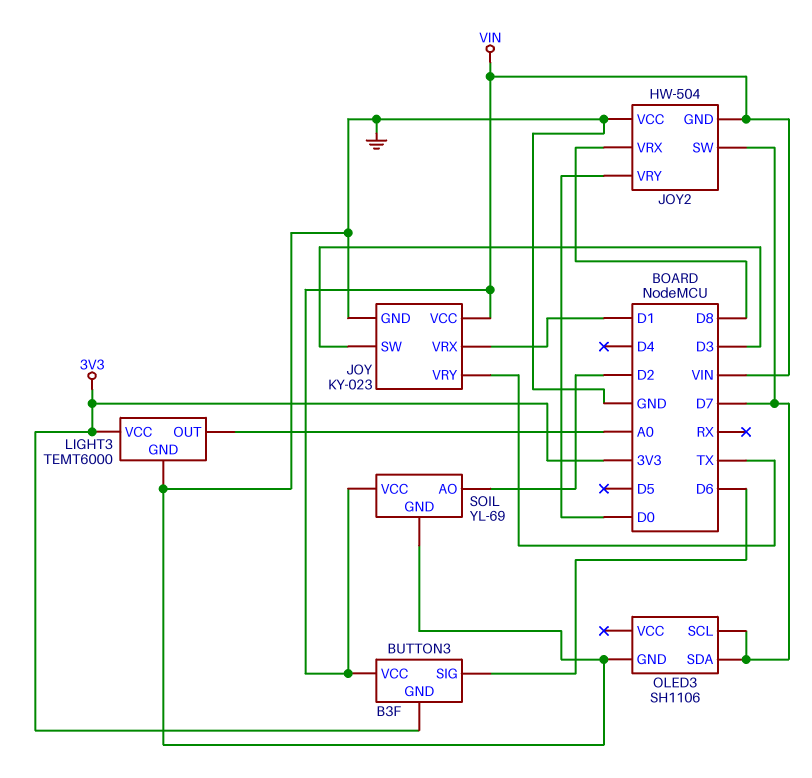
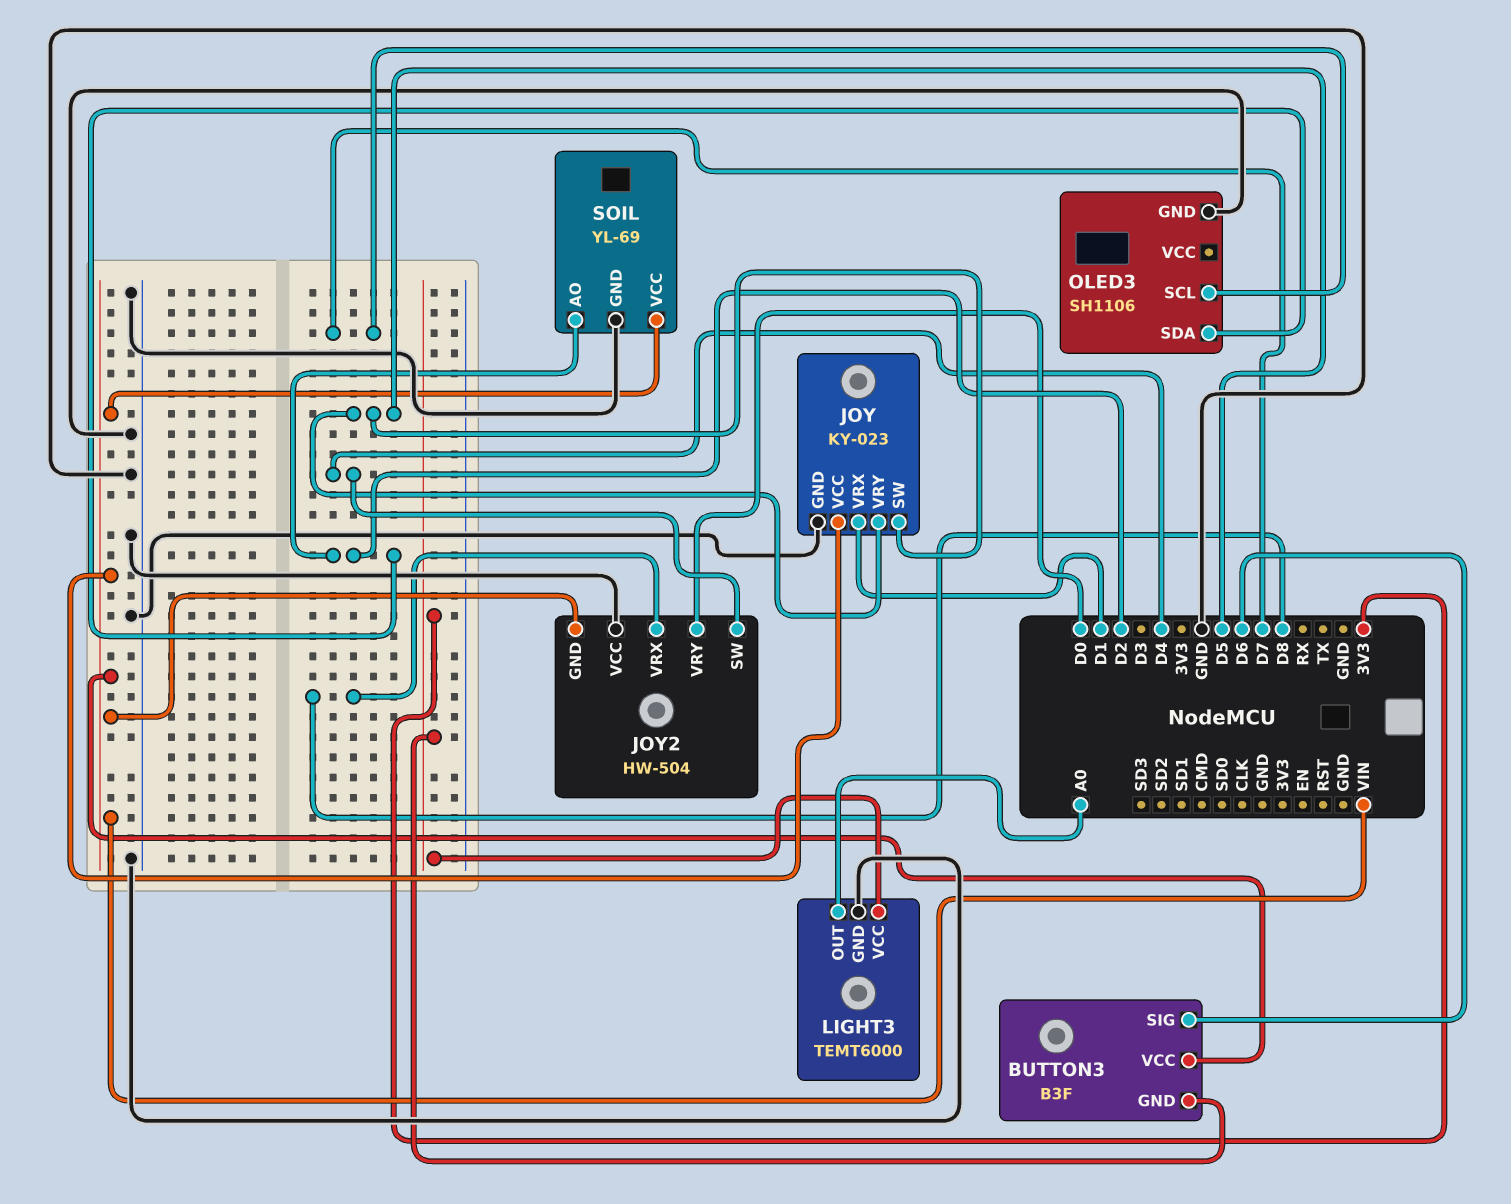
JOY pin SW: D3 -> D5
JOY pin VRY: TX -> D5
JOY2 pin SW: D7 -> D4
OLED3 pin SDA: D7 -> D2

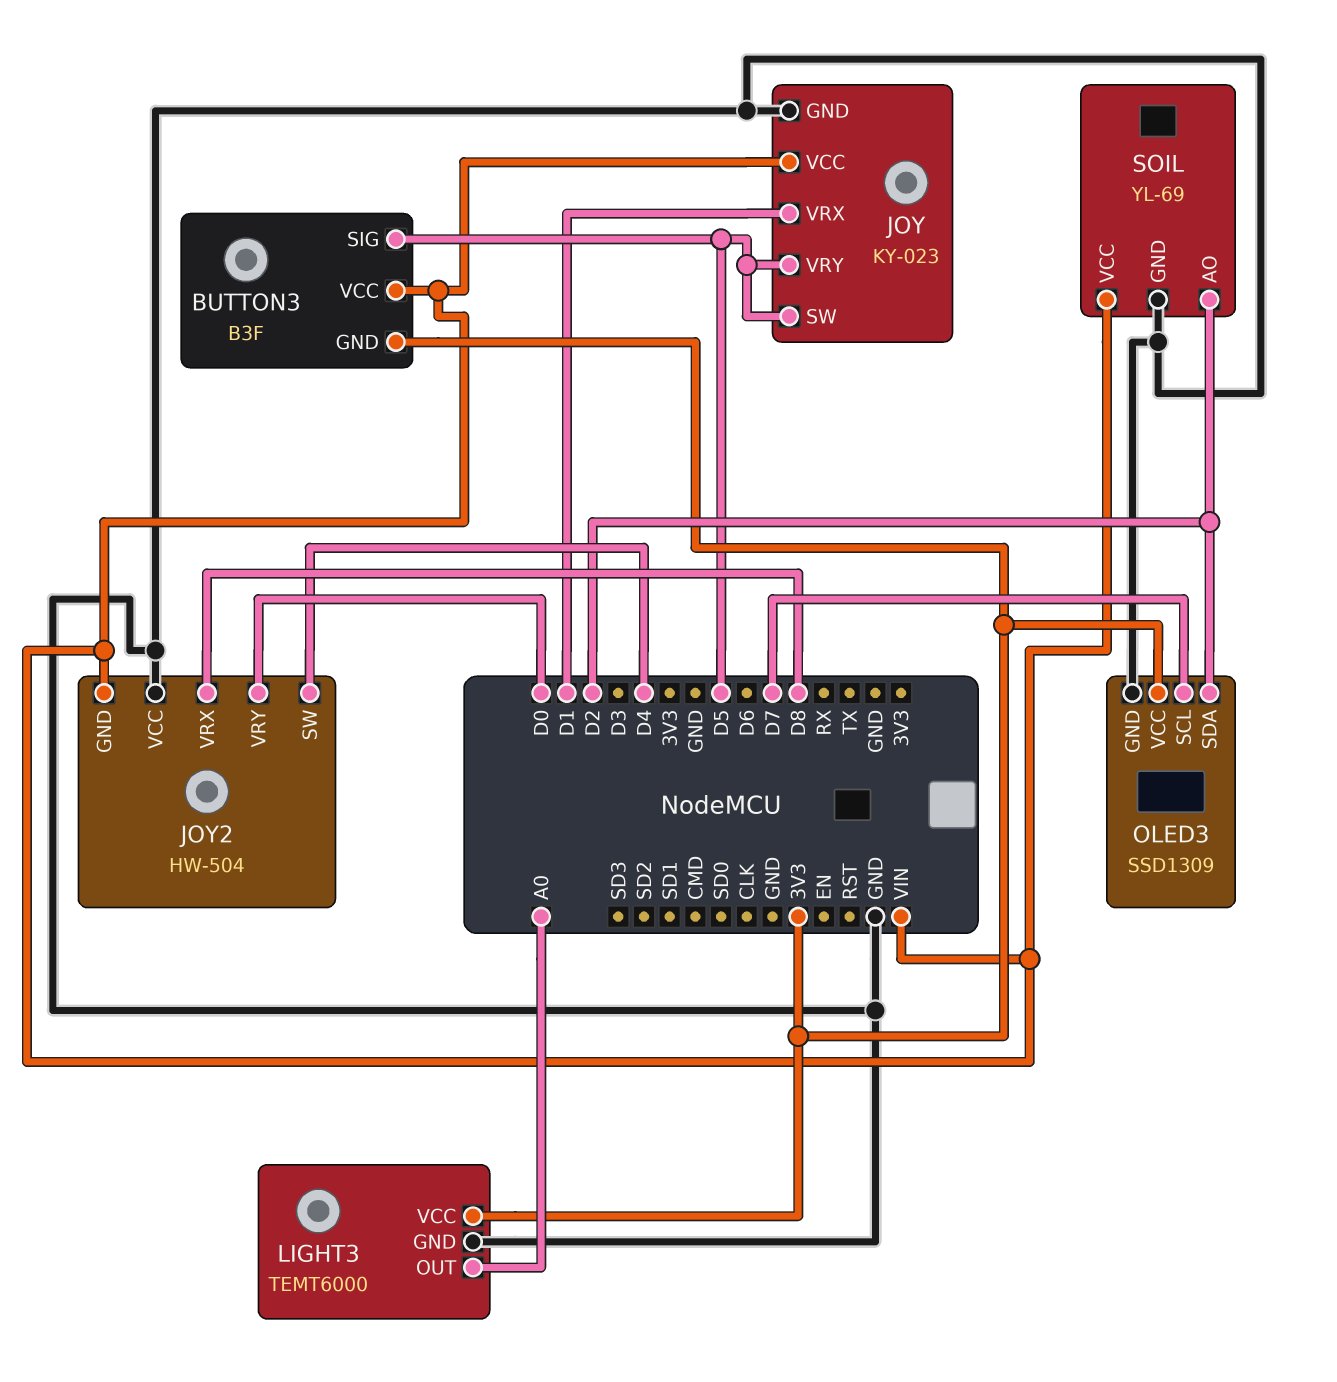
BUTTON3 pin SIG: D6 -> D5
OLED3: SH1106 -> SSD1309
OLED3 pin VCC: none -> 3V3

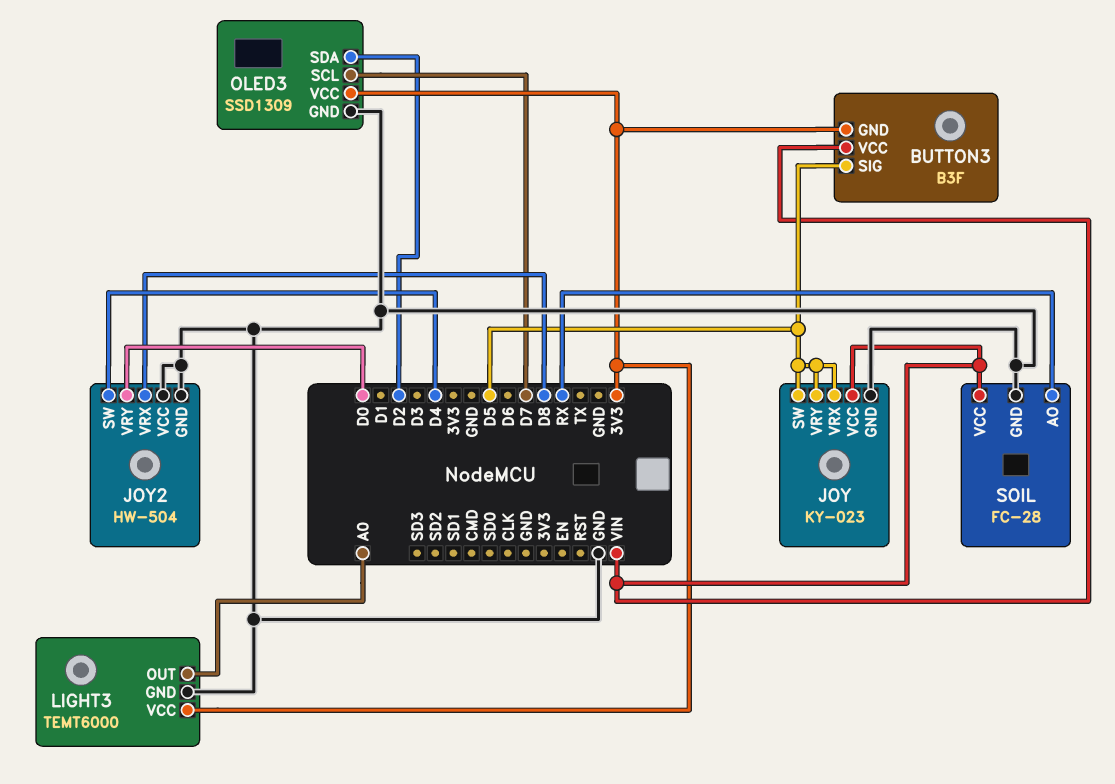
JOY pin VRX: D1 -> D5
JOY2 pin GND: VIN -> GND
SOIL: YL-69 -> FC-28
SOIL pin AO: D2 -> RX

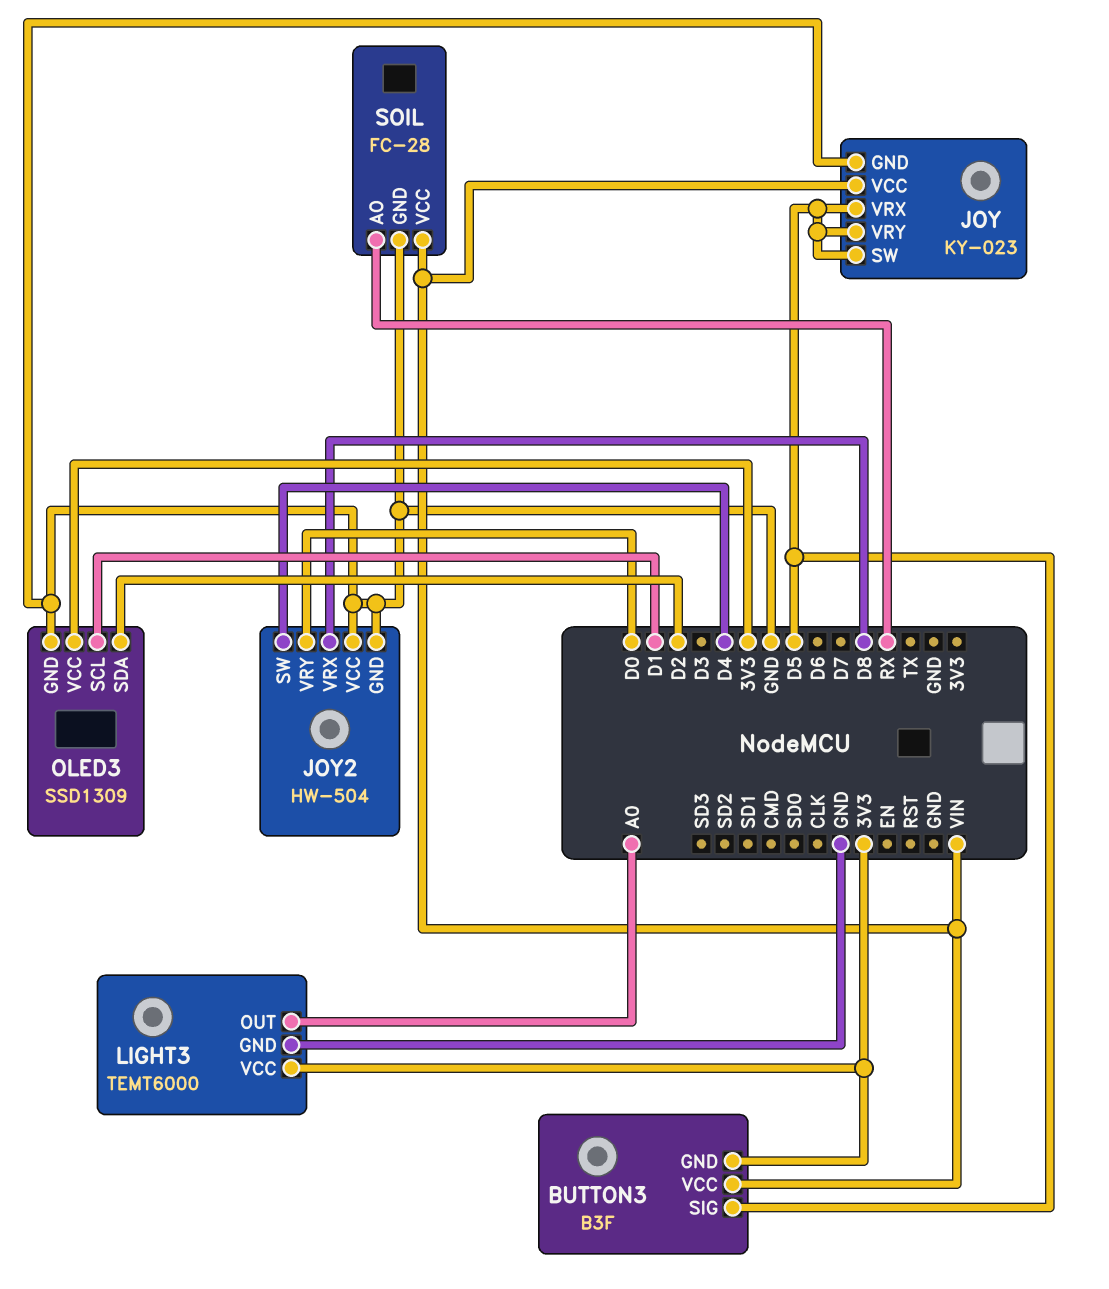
OLED3 pin SCL: D7 -> D1

